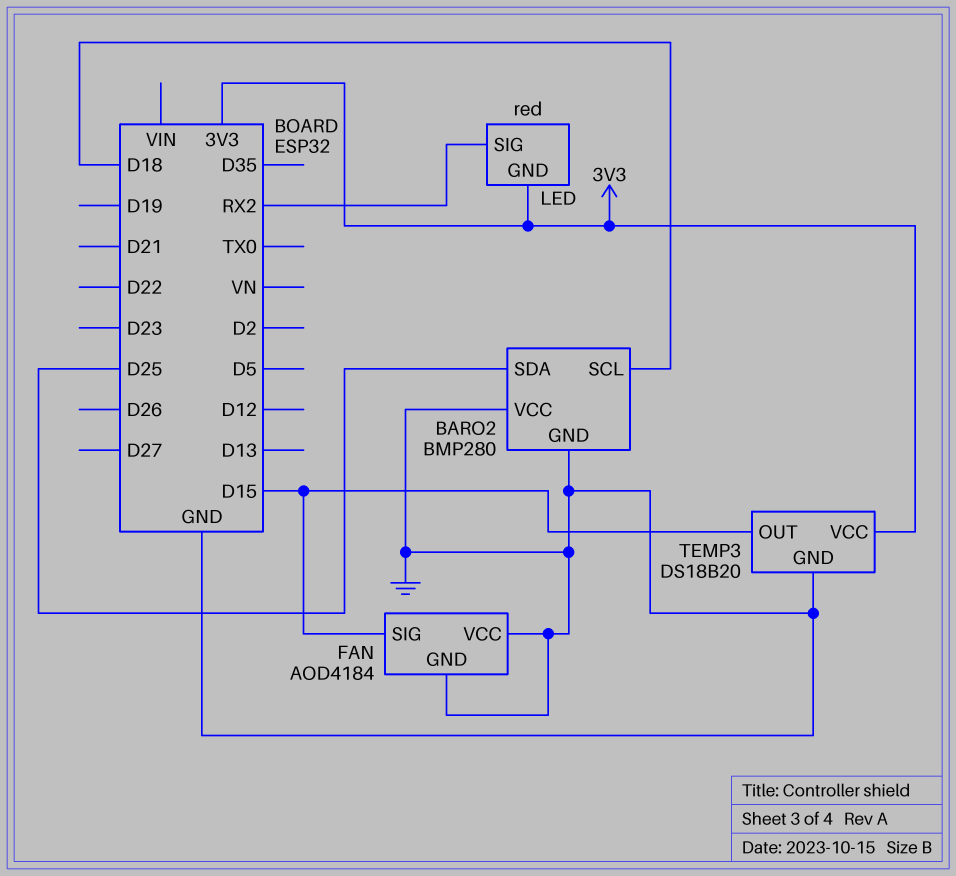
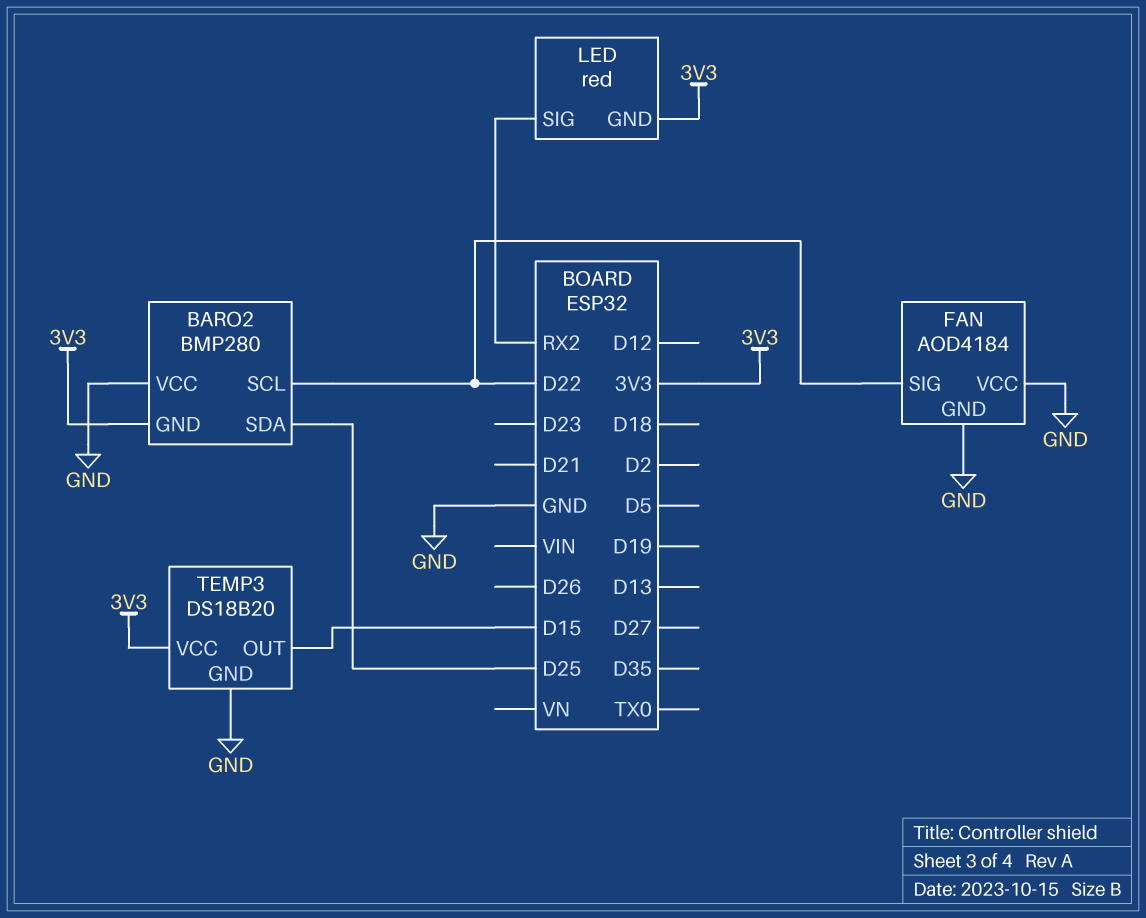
BARO2 pin GND: GND -> 3V3
BARO2 pin SCL: D18 -> D22
FAN pin SIG: D15 -> D22

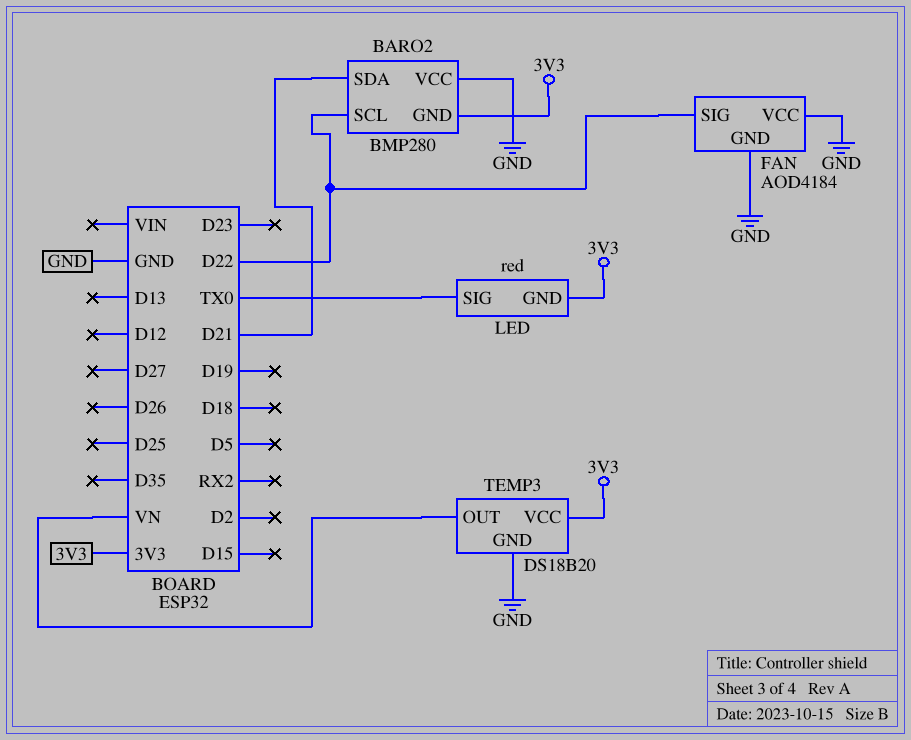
BARO2 pin SDA: D25 -> D21
LED pin SIG: RX2 -> TX0
TEMP3 pin OUT: D15 -> VN

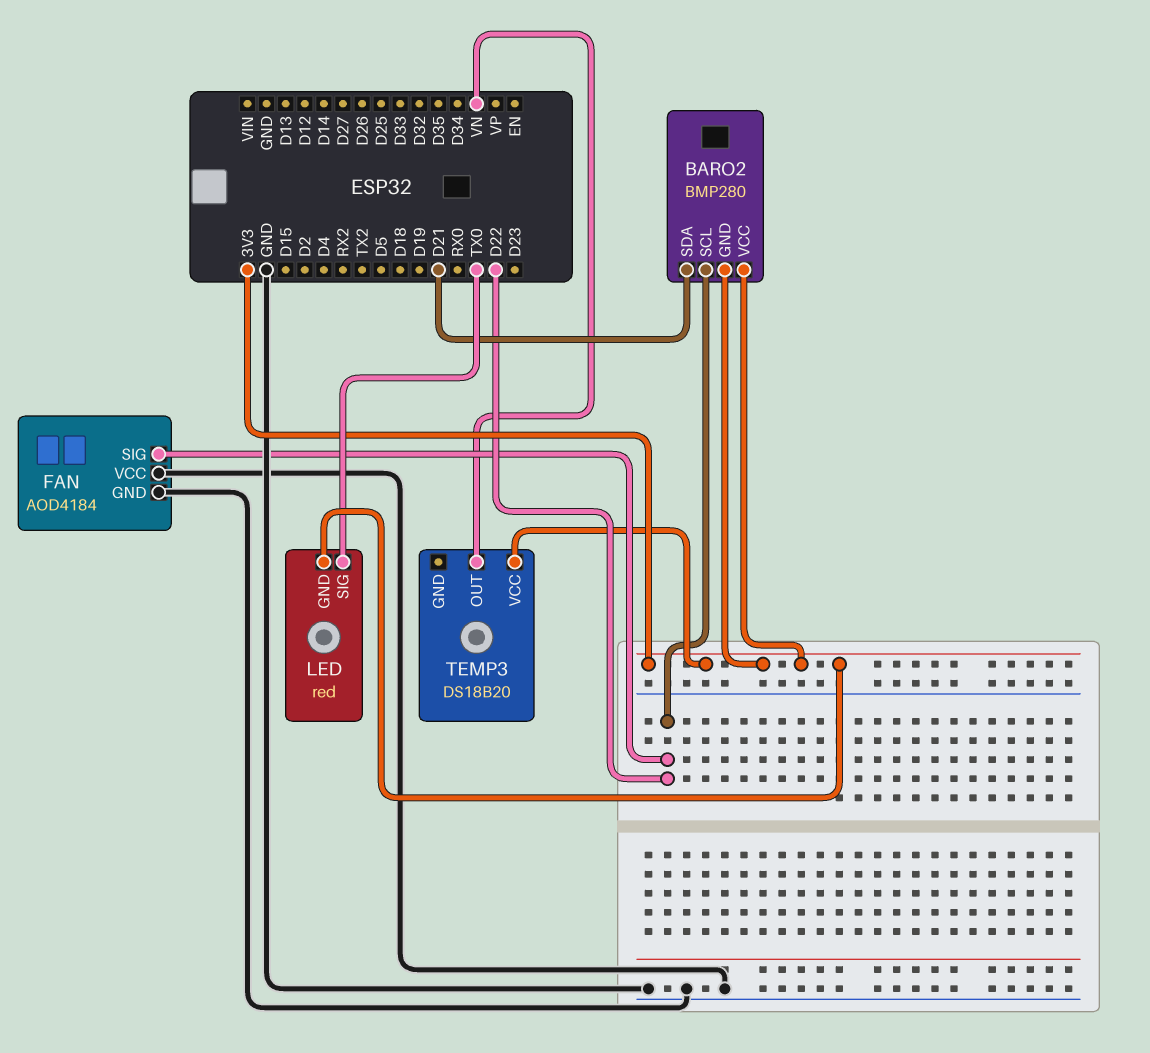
BARO2 pin VCC: GND -> 3V3
TEMP3 pin GND: GND -> none

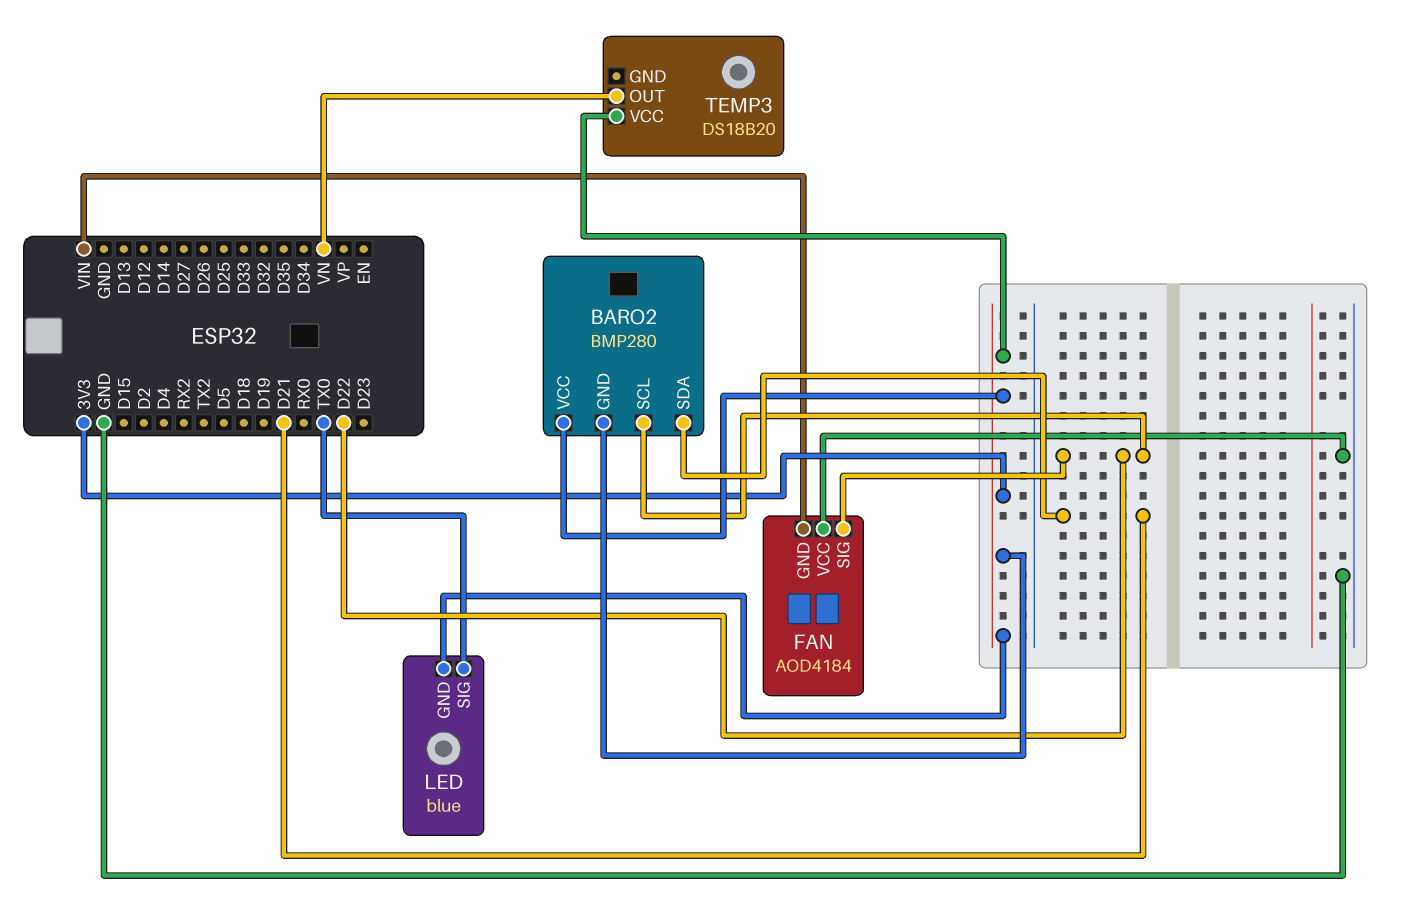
FAN pin GND: GND -> VIN
LED: red -> blue

